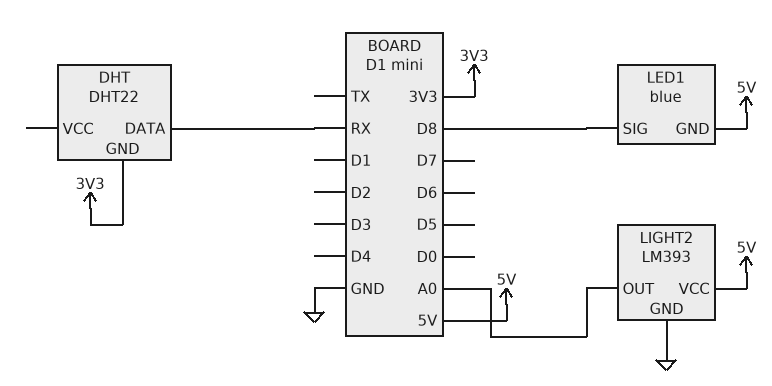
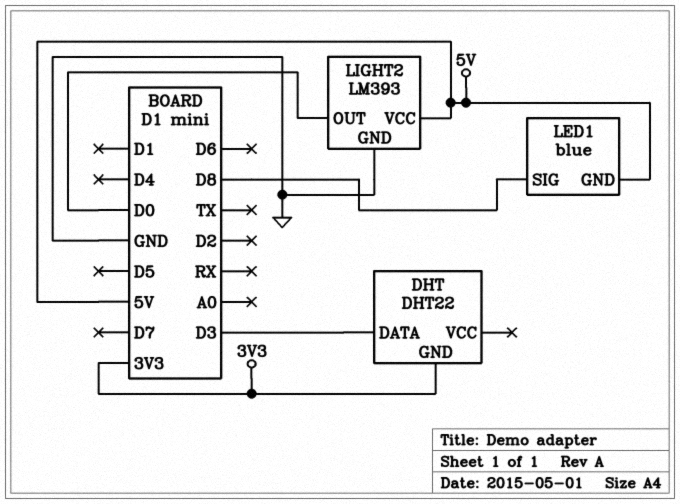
DHT pin DATA: RX -> D3
LIGHT2 pin OUT: A0 -> D0

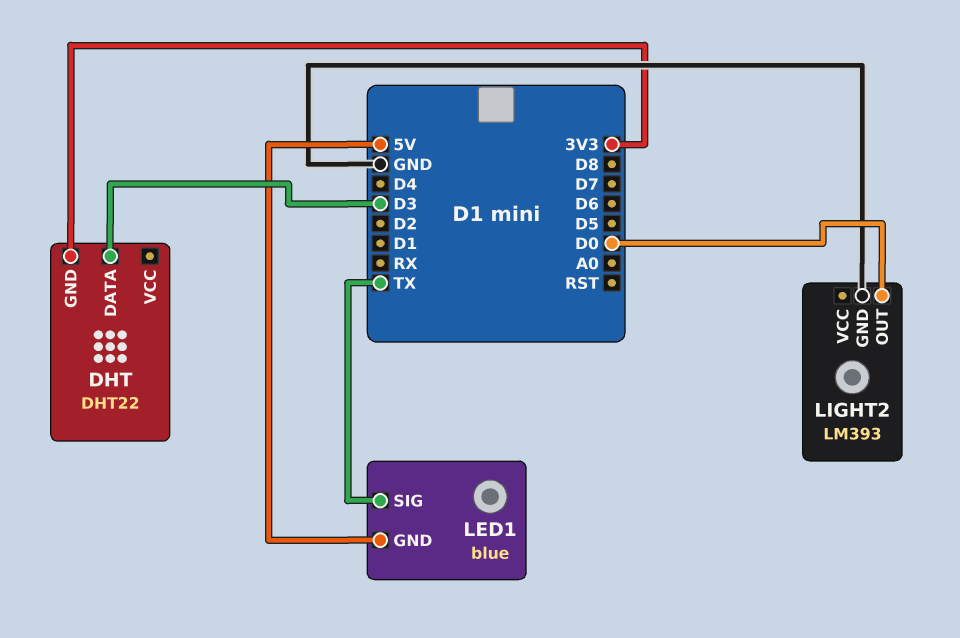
LED1 pin SIG: D8 -> TX
LIGHT2 pin VCC: 5V -> none

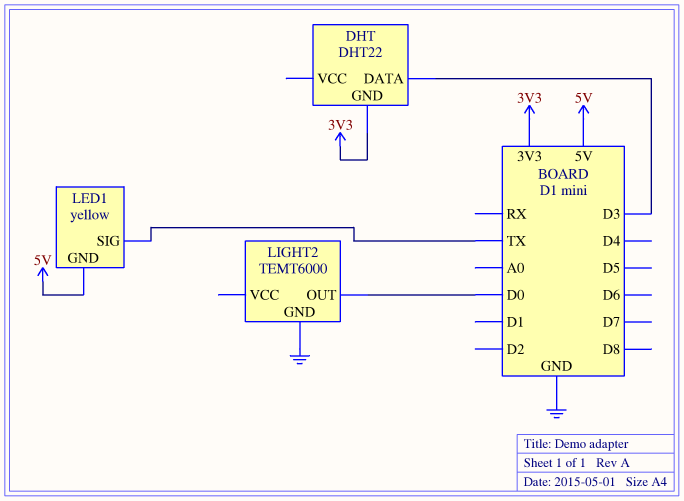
LED1: blue -> yellow
LIGHT2: LM393 -> TEMT6000

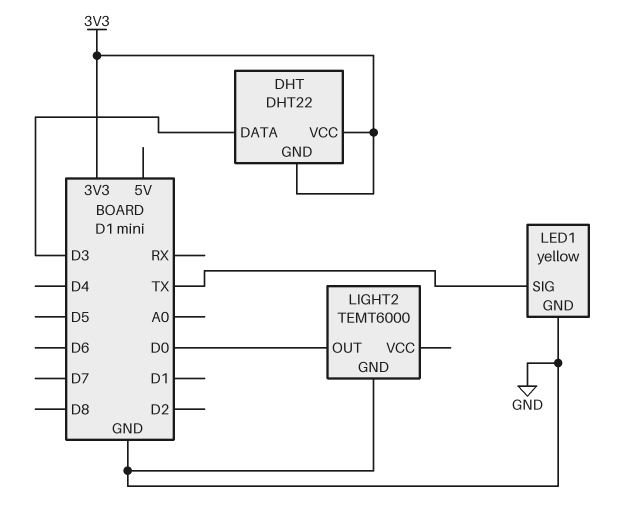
DHT pin VCC: none -> 3V3
LED1 pin GND: 5V -> GND

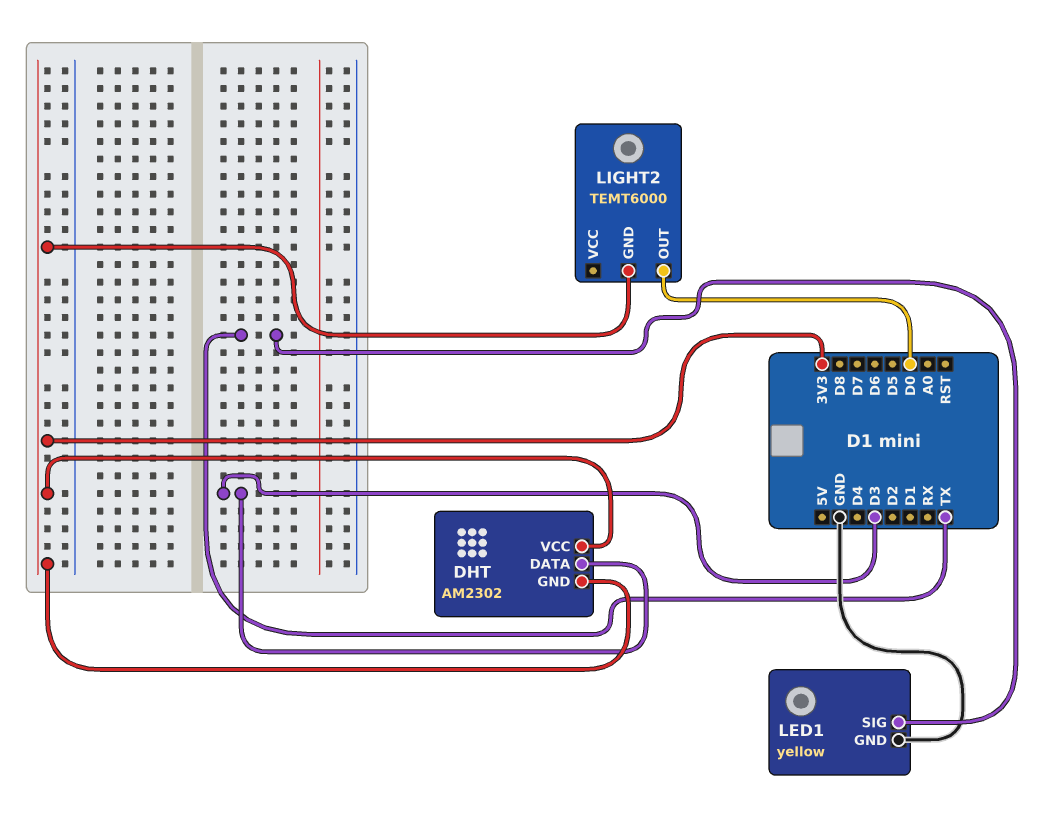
DHT: DHT22 -> AM2302
LIGHT2 pin GND: GND -> 3V3

